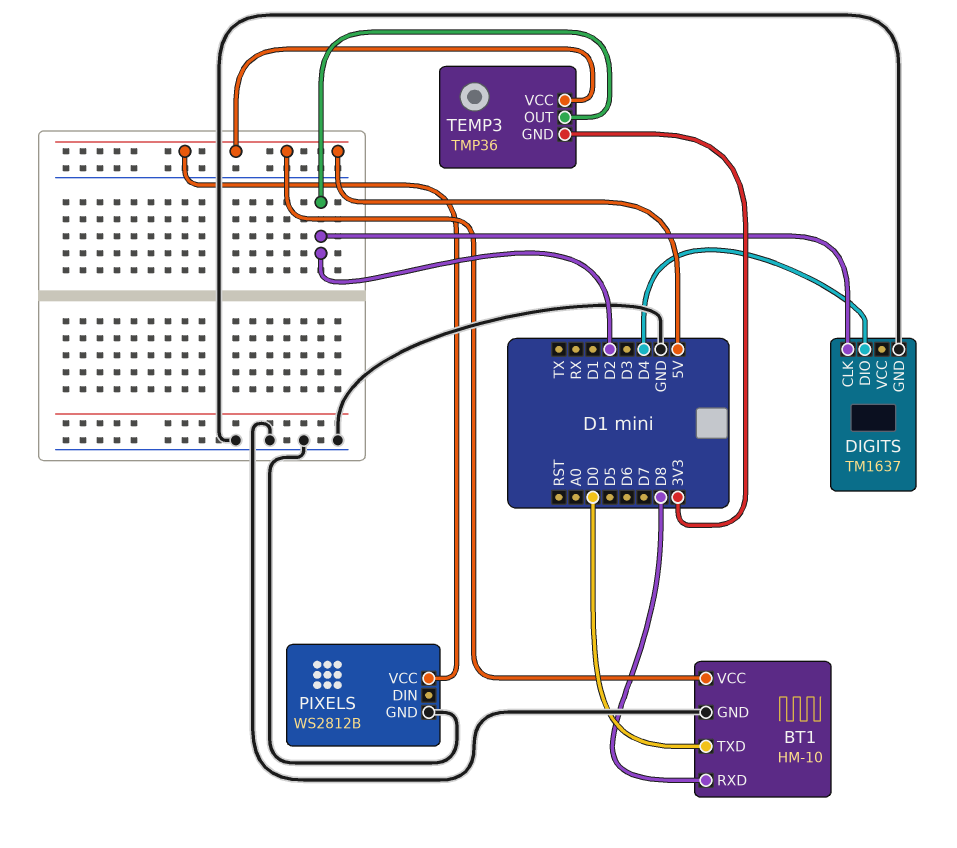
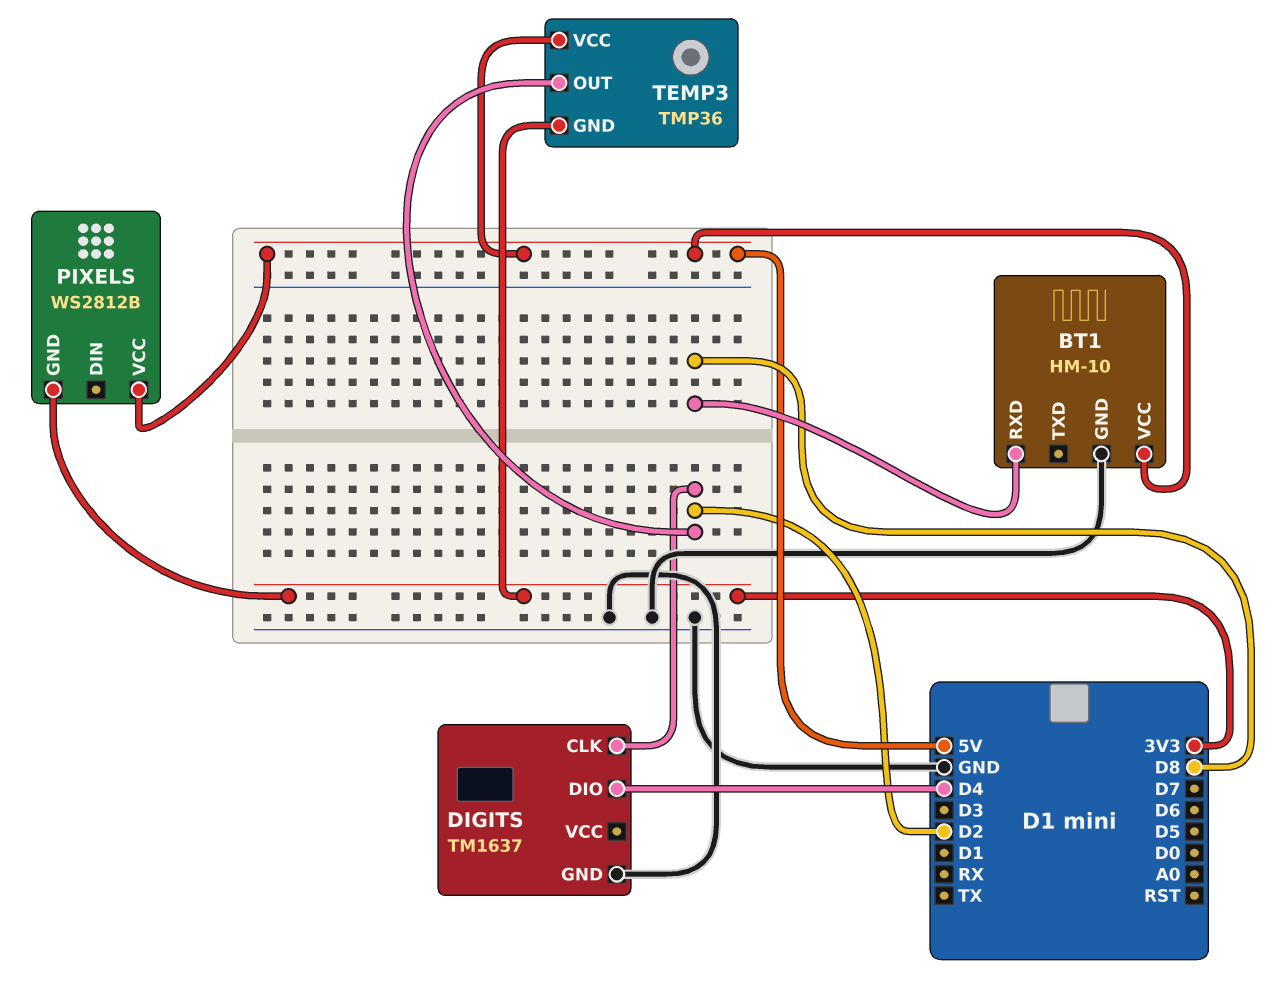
BT1 pin TXD: D0 -> none
PIXELS pin GND: GND -> 3V3

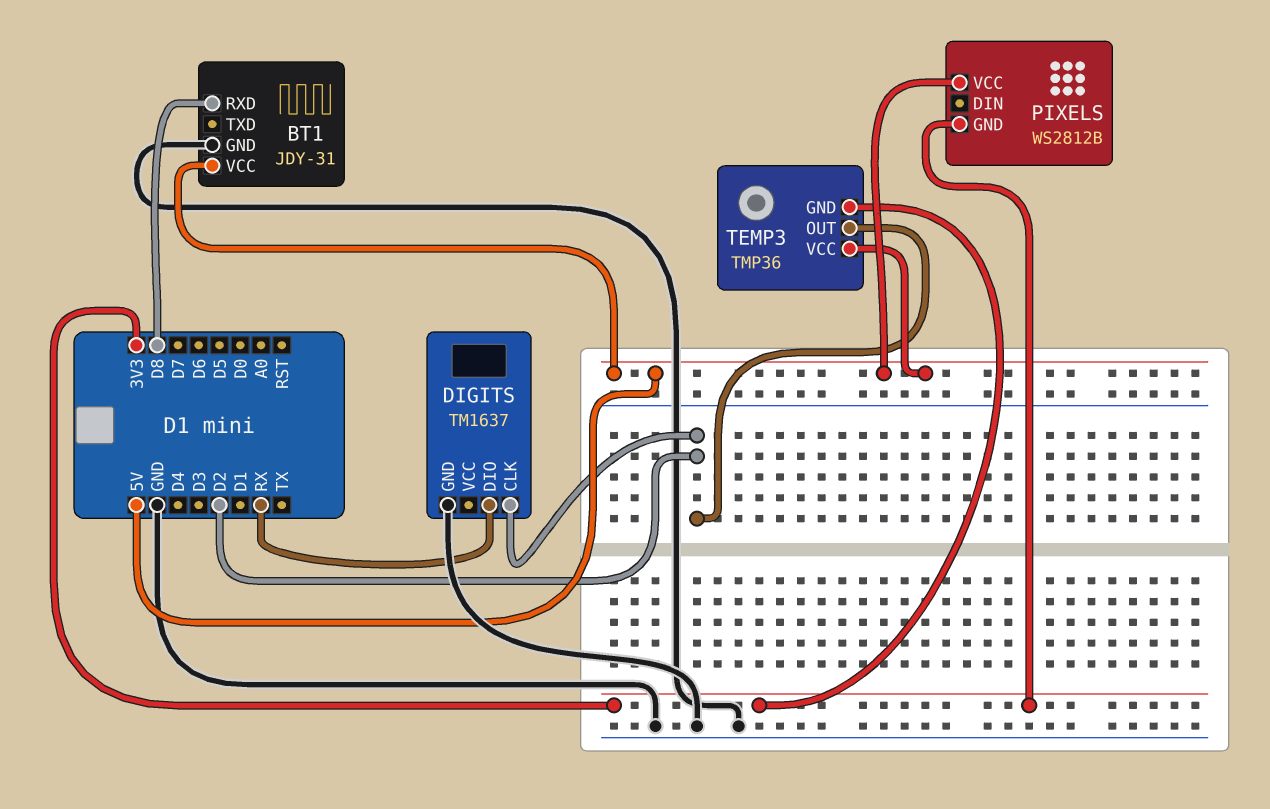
BT1: HM-10 -> JDY-31
DIGITS pin DIO: D4 -> RX

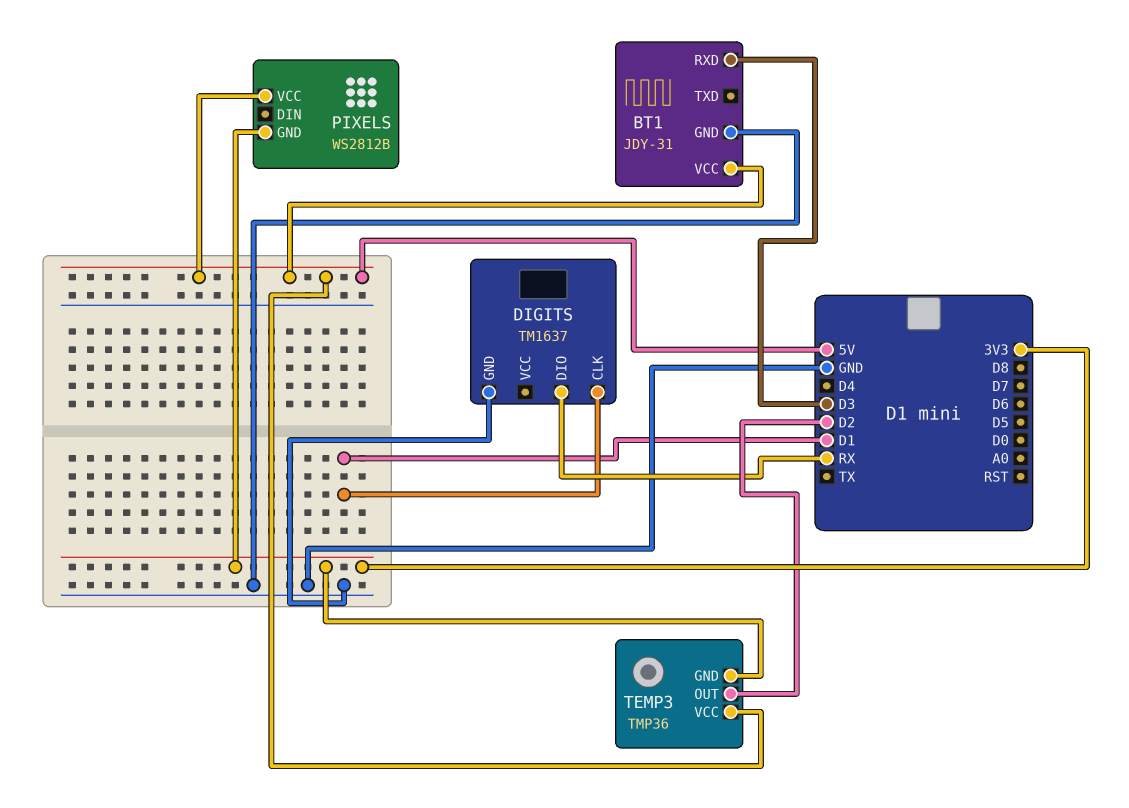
BT1 pin RXD: D8 -> D3
DIGITS pin CLK: D2 -> D1

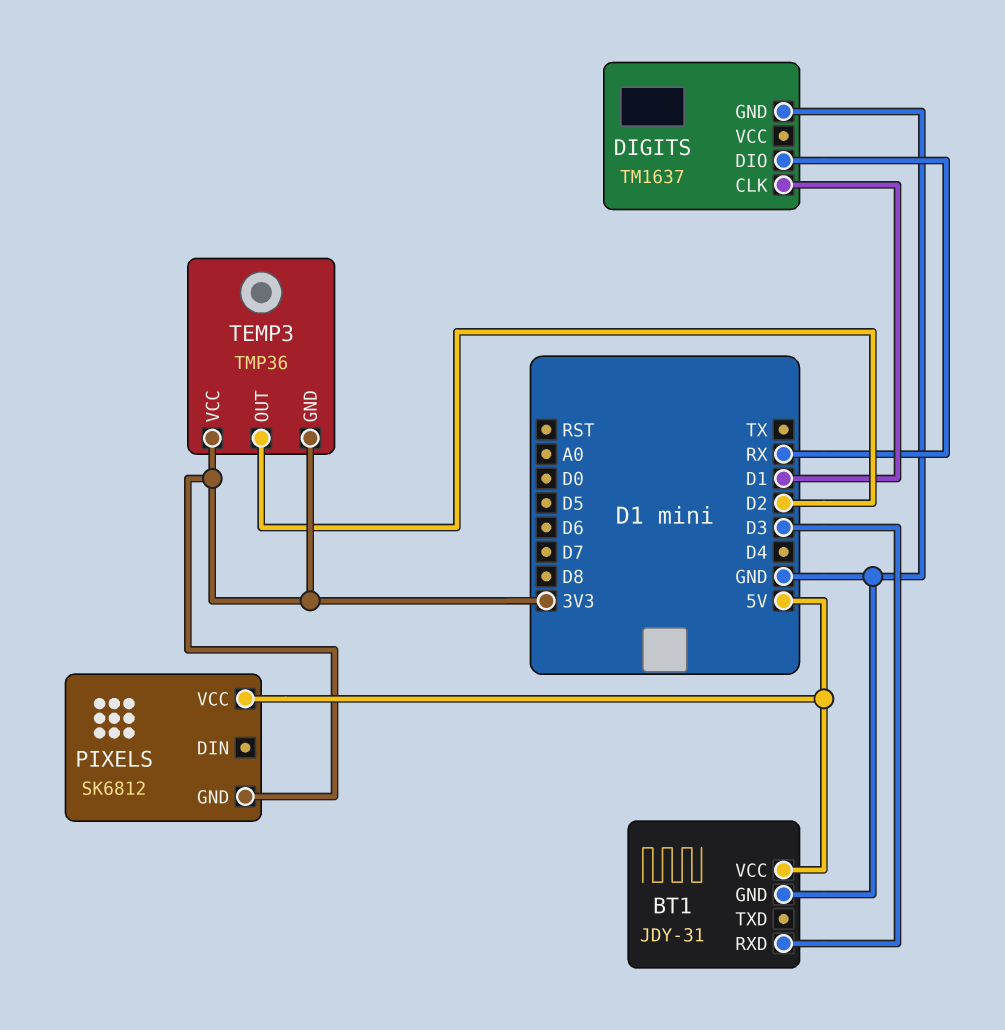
PIXELS: WS2812B -> SK6812
TEMP3 pin VCC: 5V -> 3V3

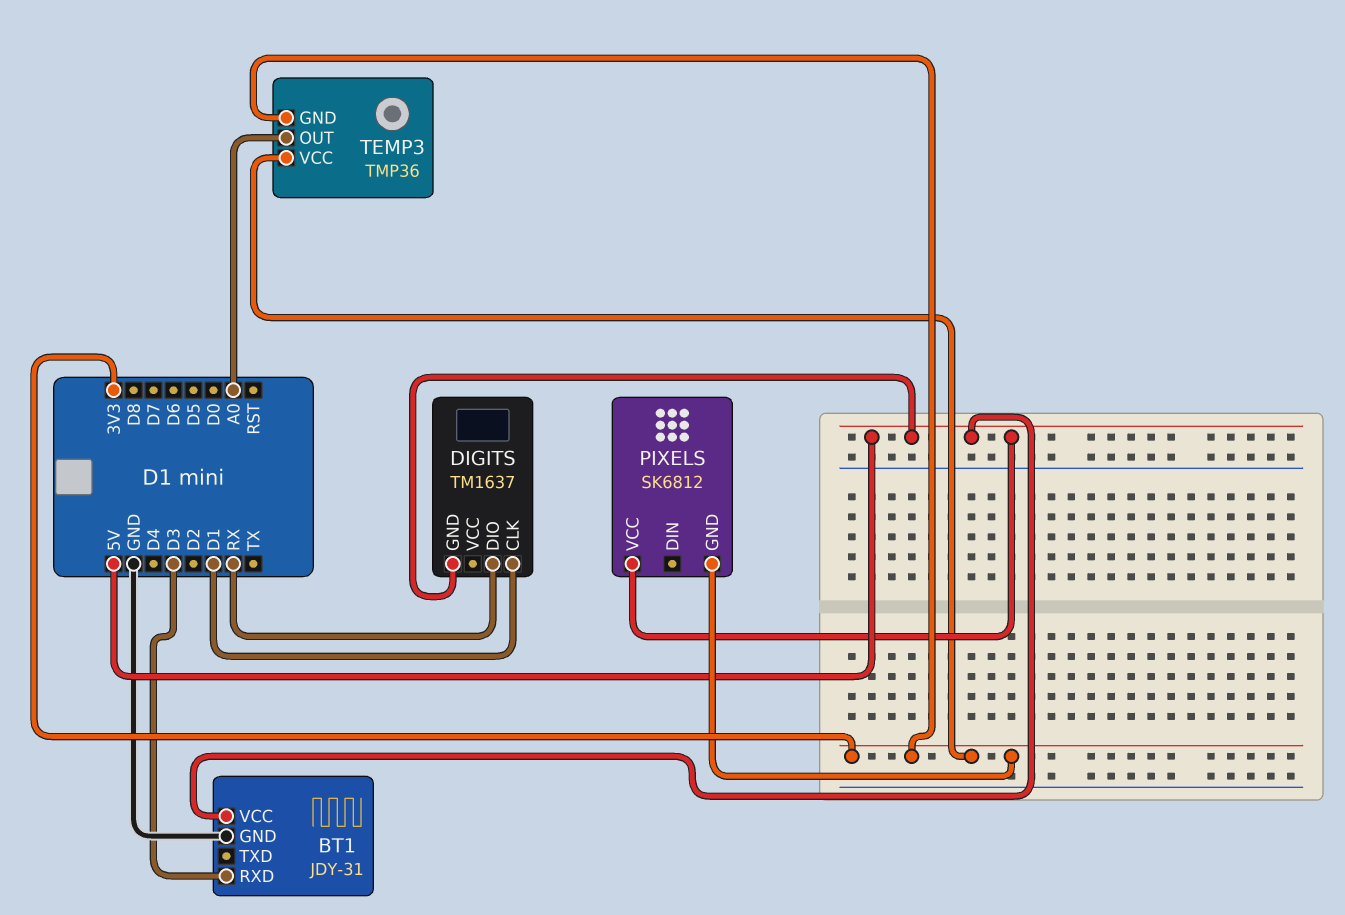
DIGITS pin GND: GND -> 5V
TEMP3 pin OUT: D2 -> A0

